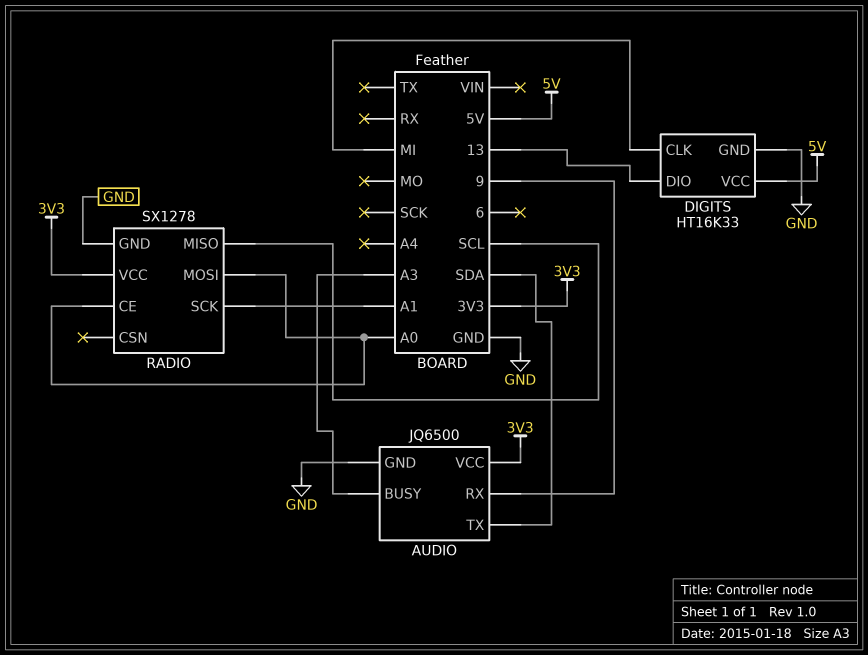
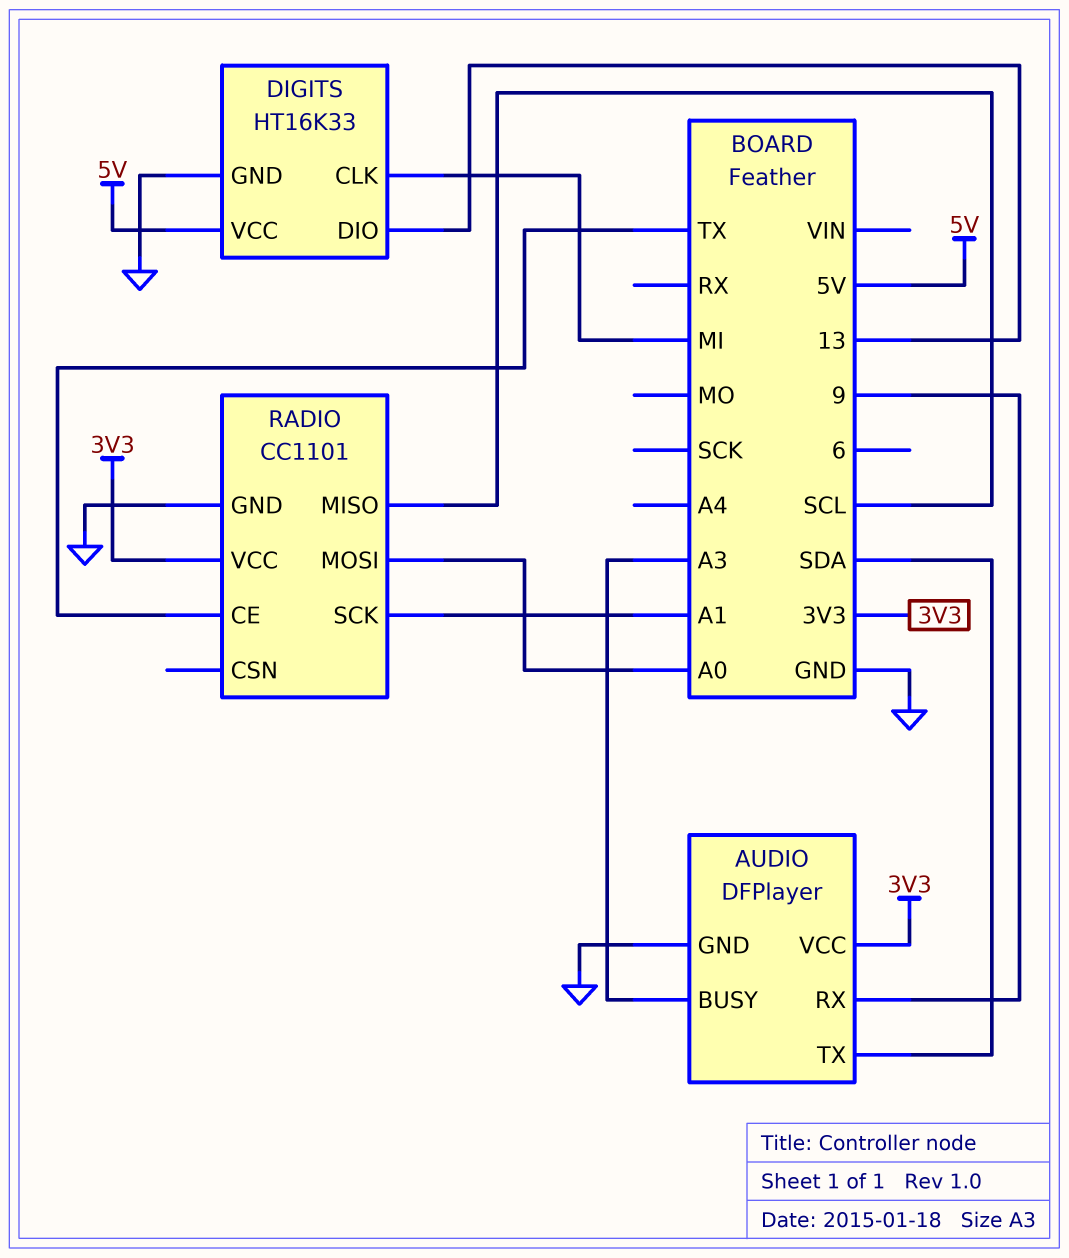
AUDIO: JQ6500 -> DFPlayer
RADIO: SX1278 -> CC1101
RADIO pin CE: A0 -> TX

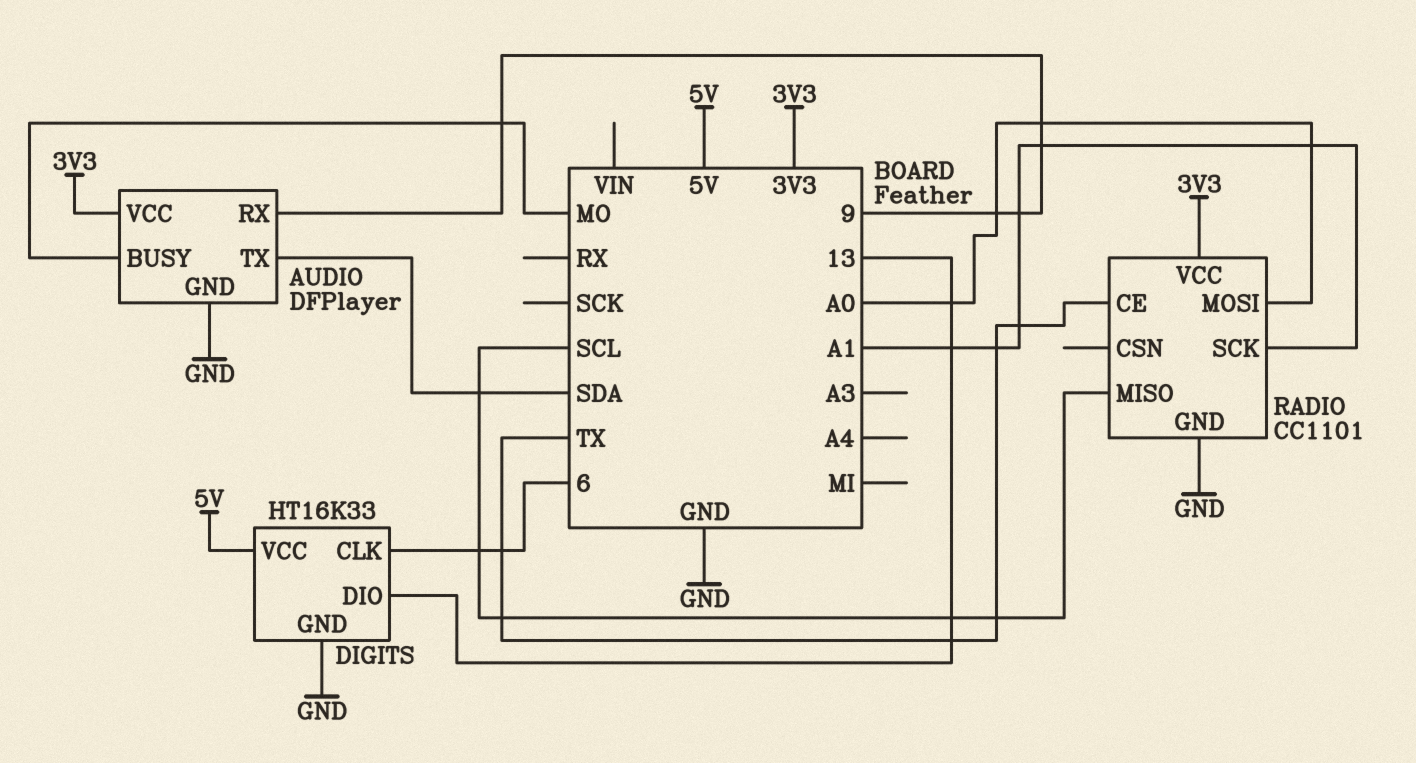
AUDIO pin BUSY: A3 -> MO
DIGITS pin CLK: MI -> 6

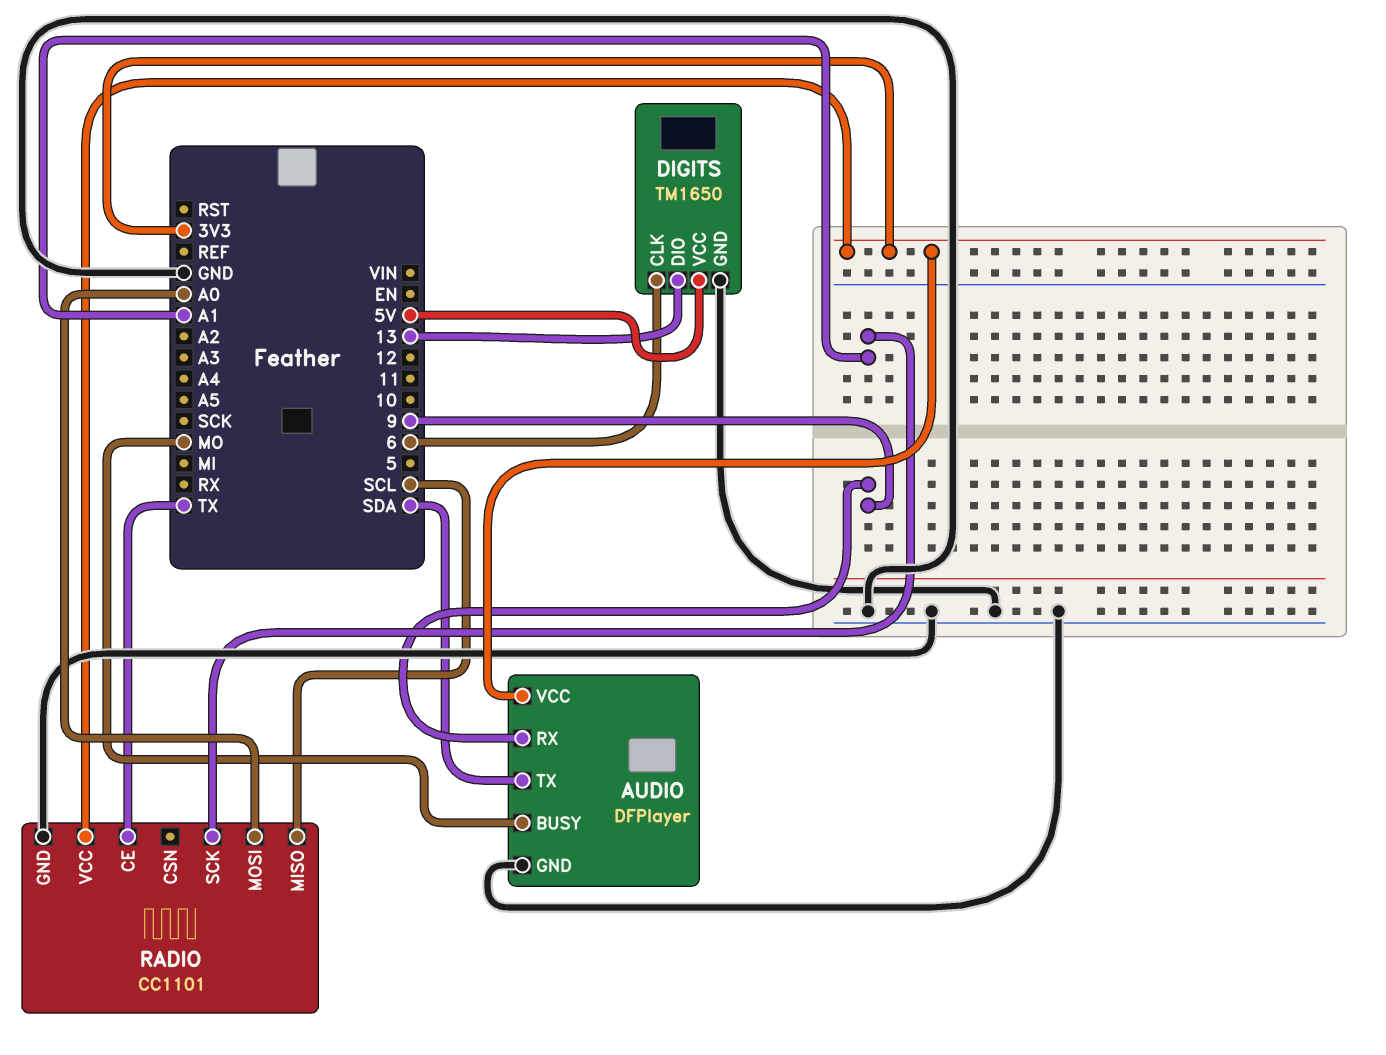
DIGITS: HT16K33 -> TM1650

